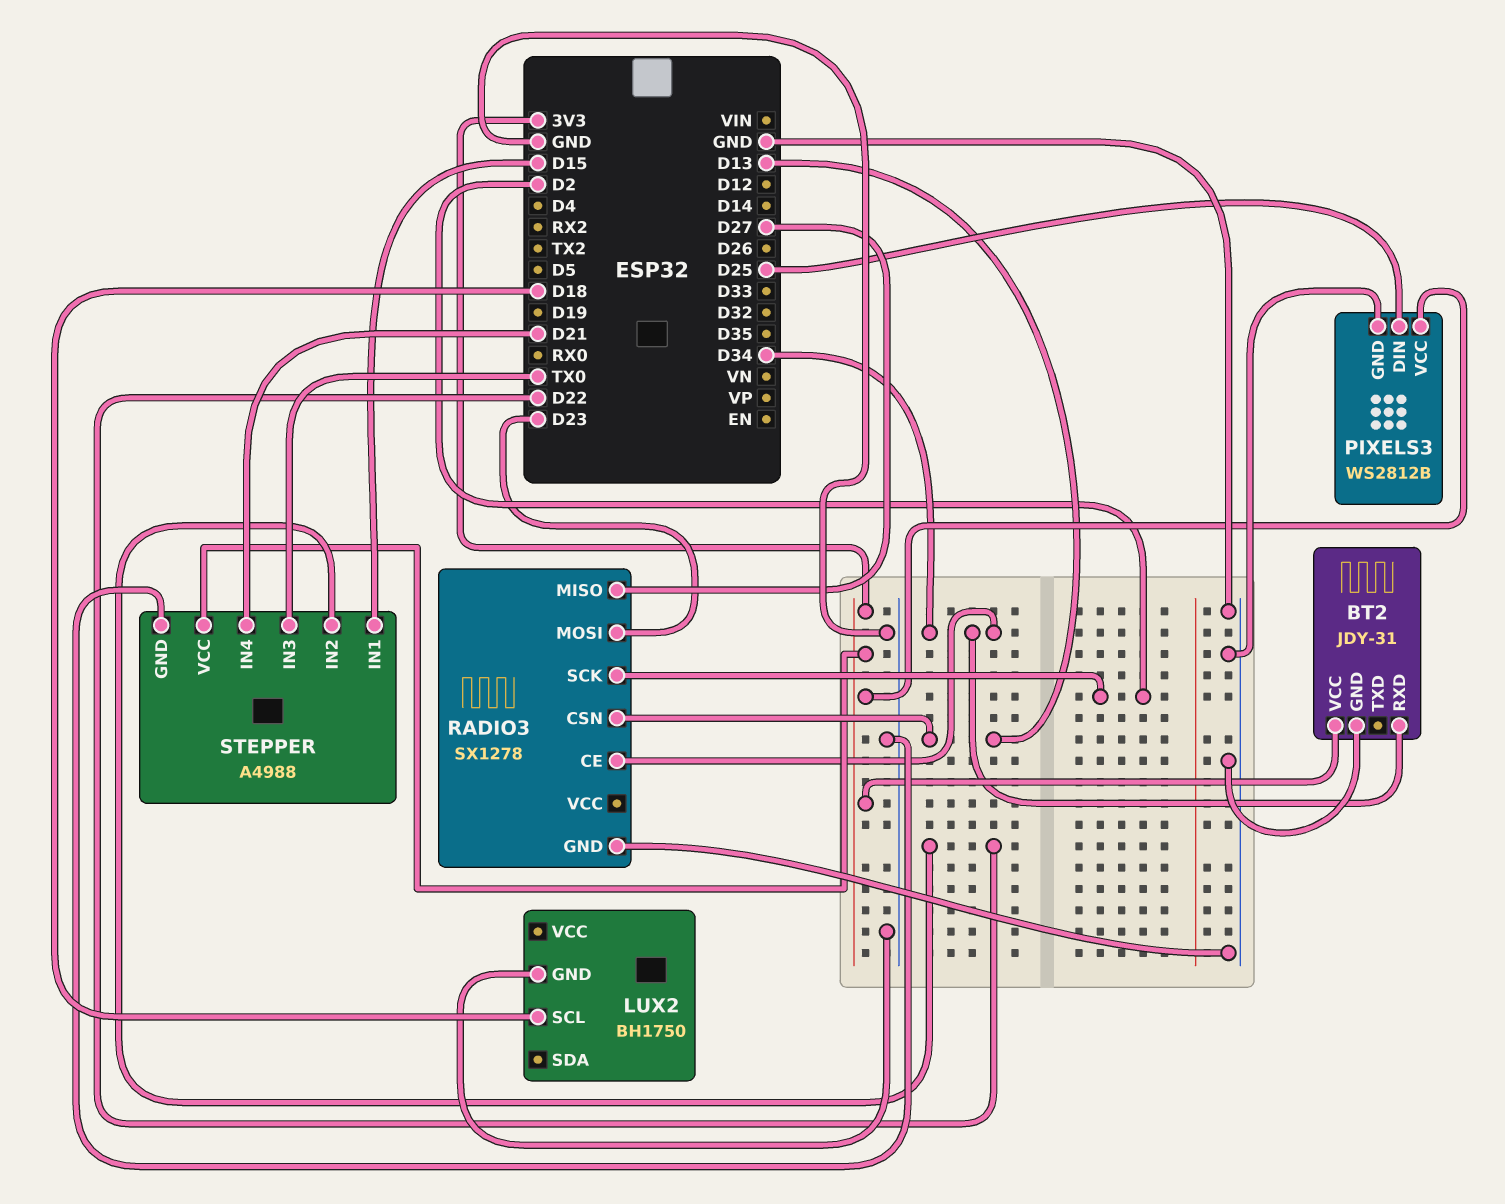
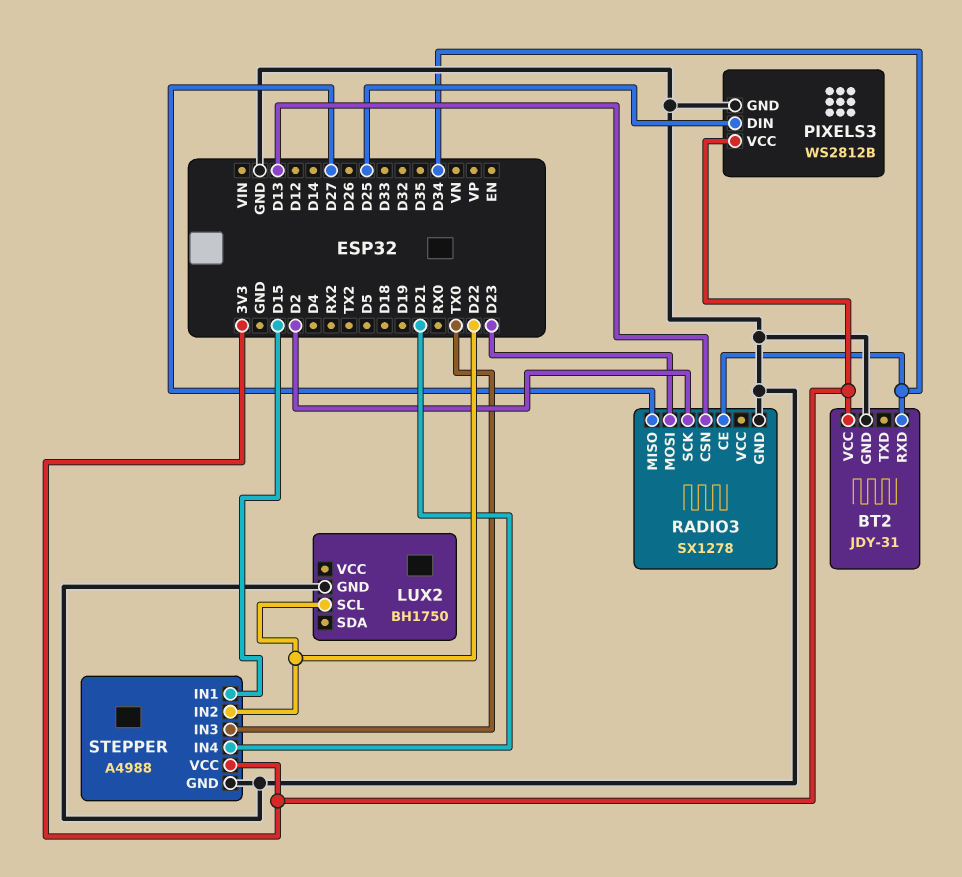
LUX2 pin SCL: D18 -> D22

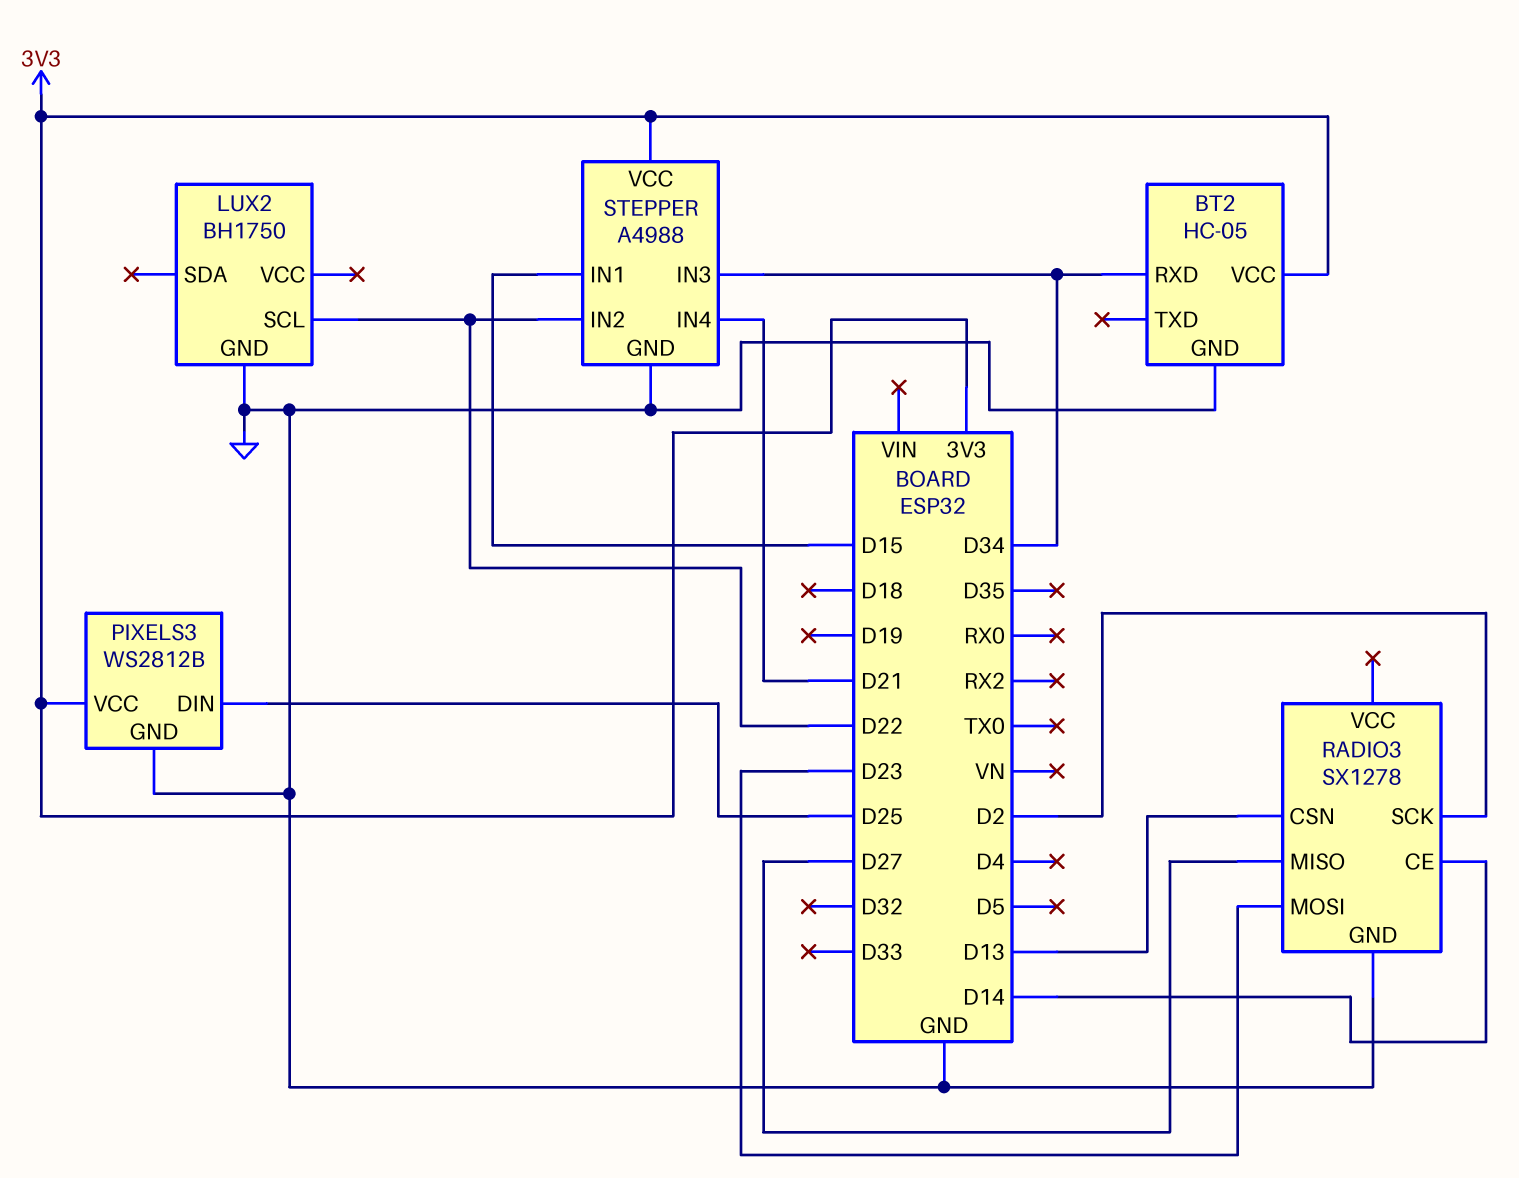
BT2: JDY-31 -> HC-05
RADIO3 pin CE: D34 -> D14
STEPPER pin IN3: TX0 -> D34

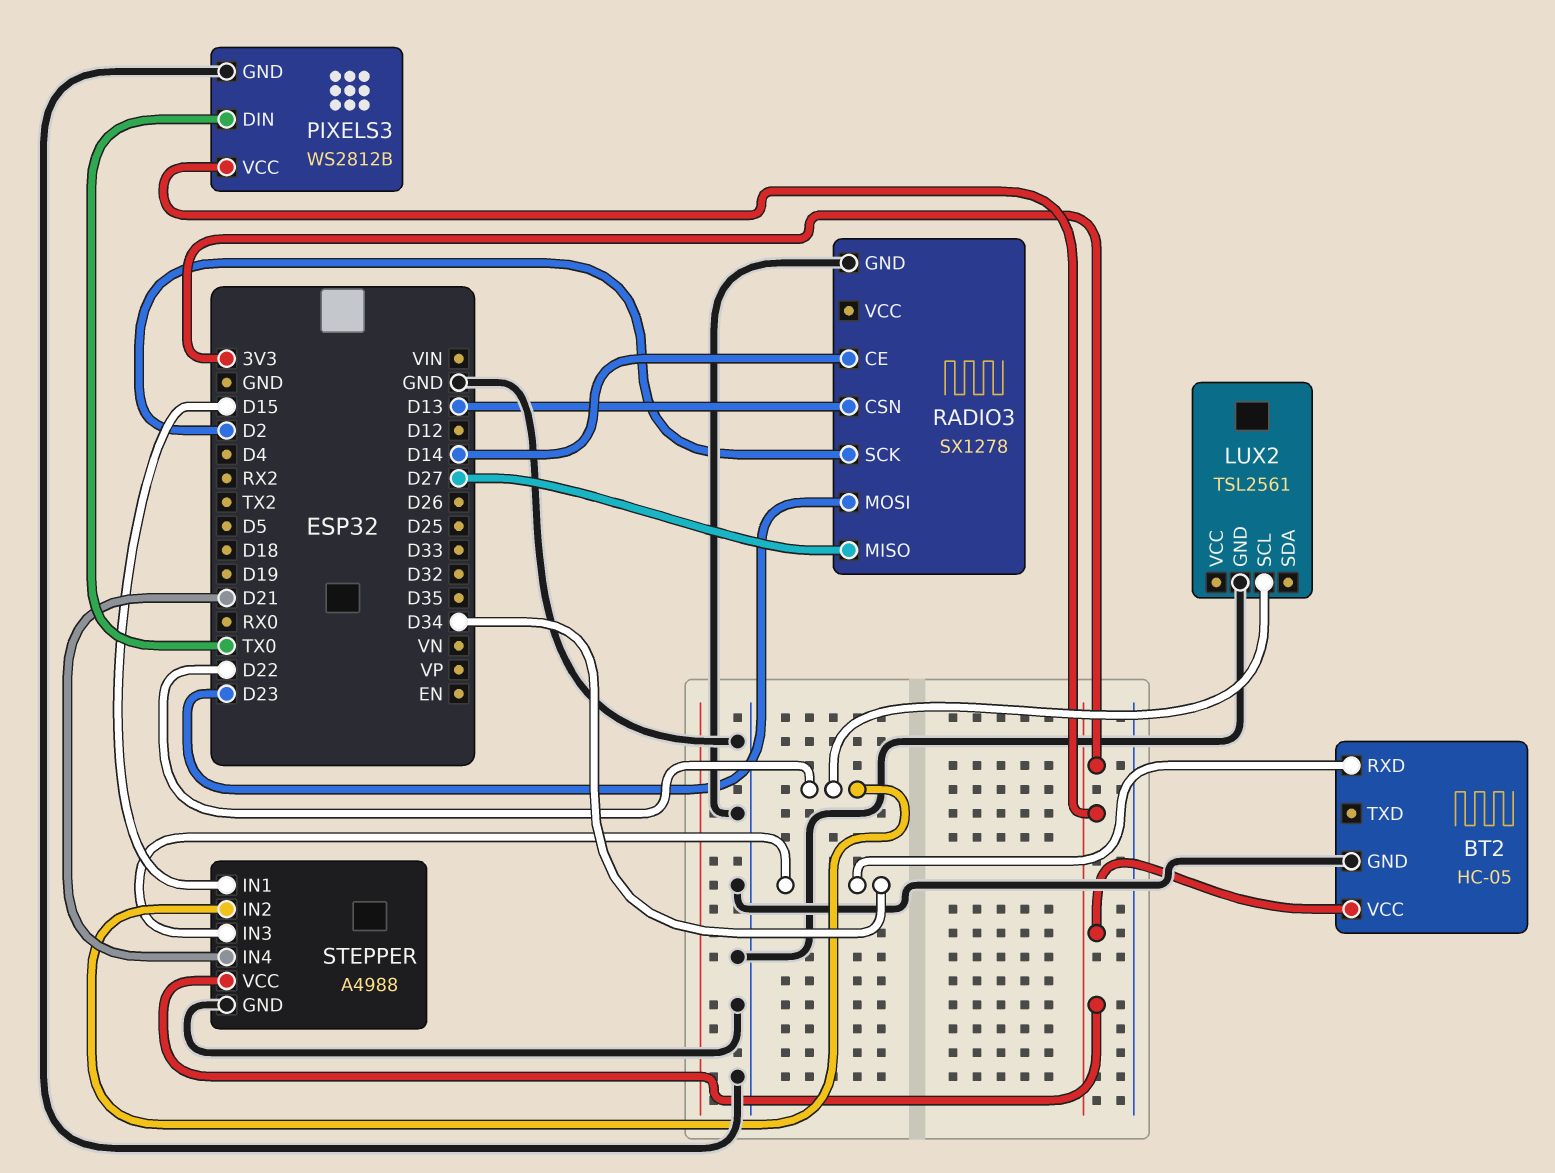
LUX2: BH1750 -> TSL2561
PIXELS3 pin DIN: D25 -> TX0

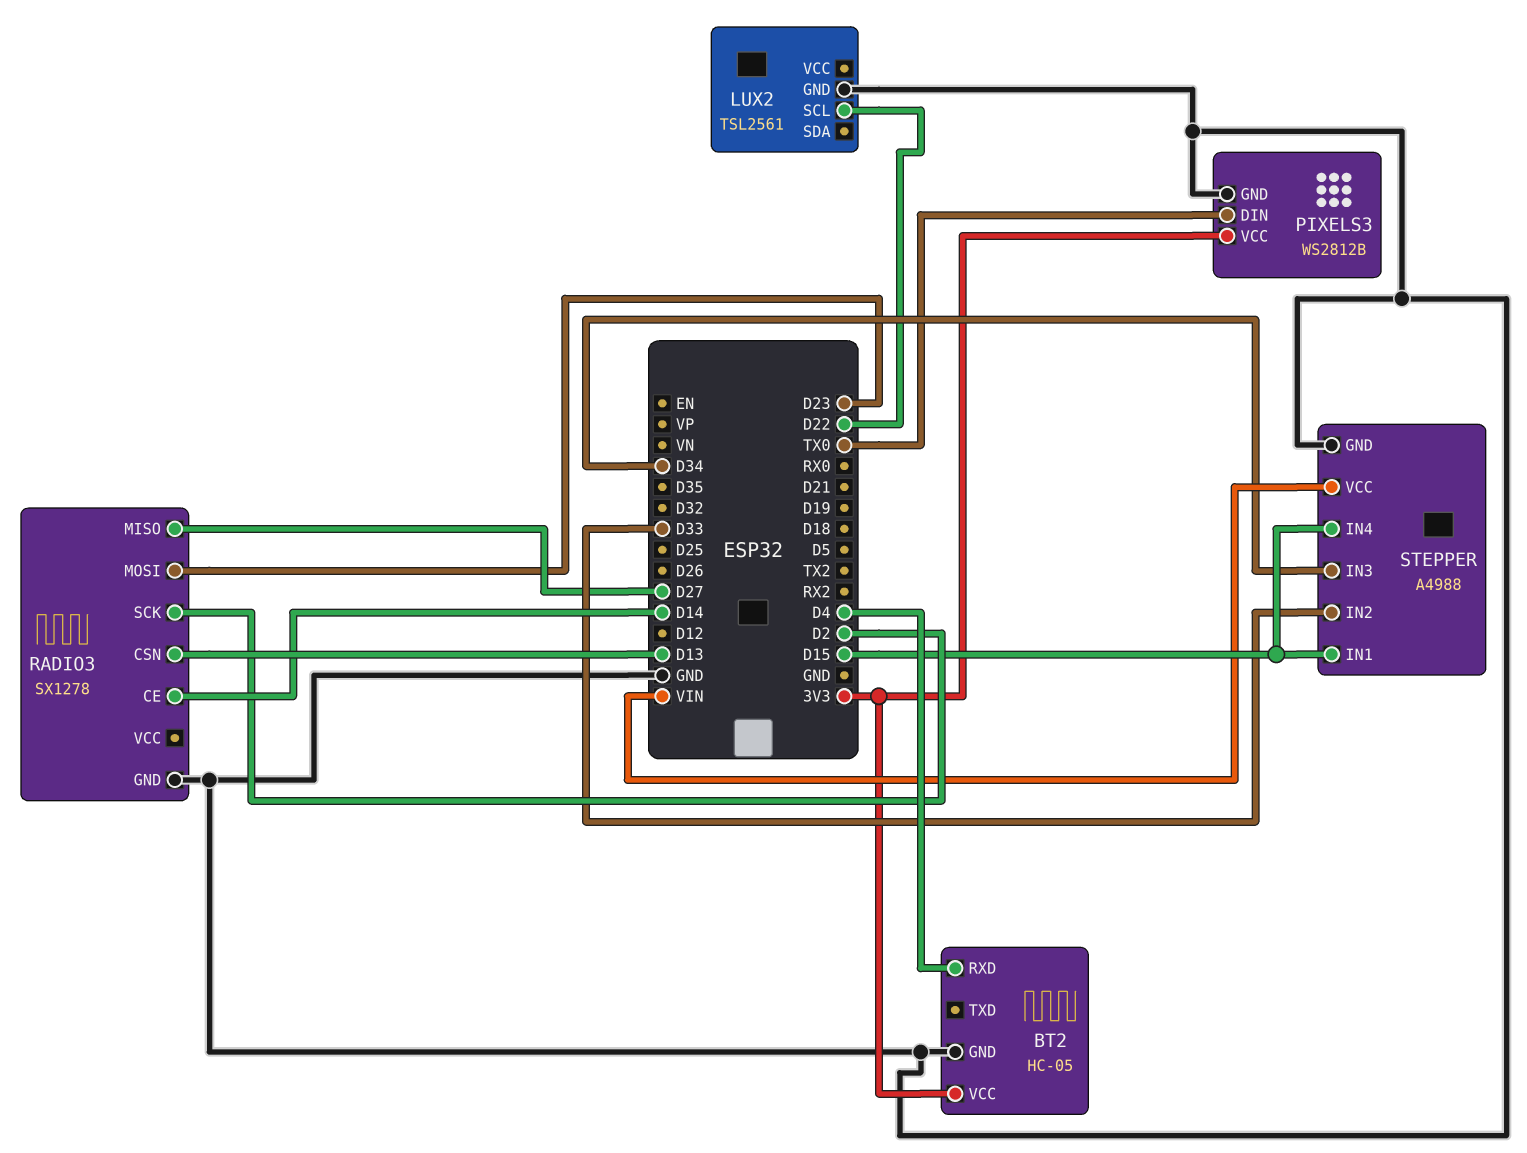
BT2 pin RXD: D34 -> D4
STEPPER pin IN2: D22 -> D33
STEPPER pin IN4: D21 -> D15
STEPPER pin VCC: 3V3 -> VIN

